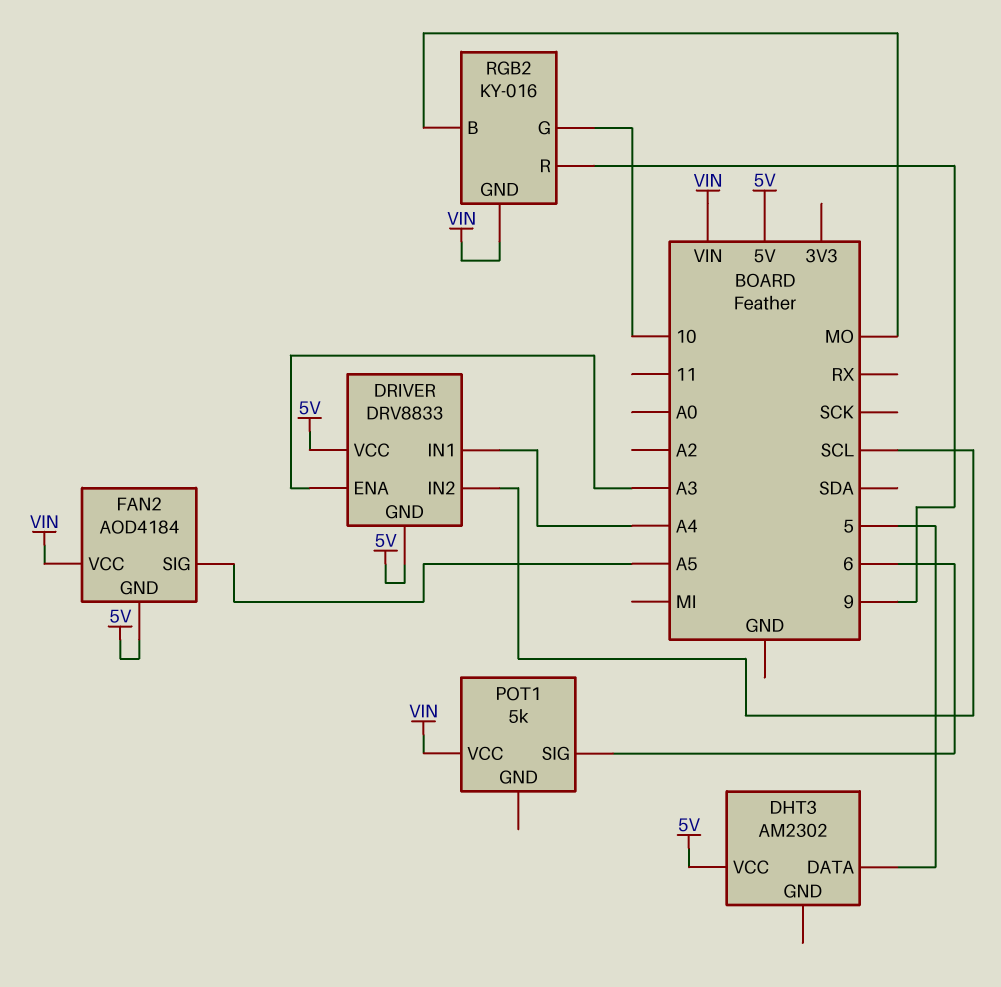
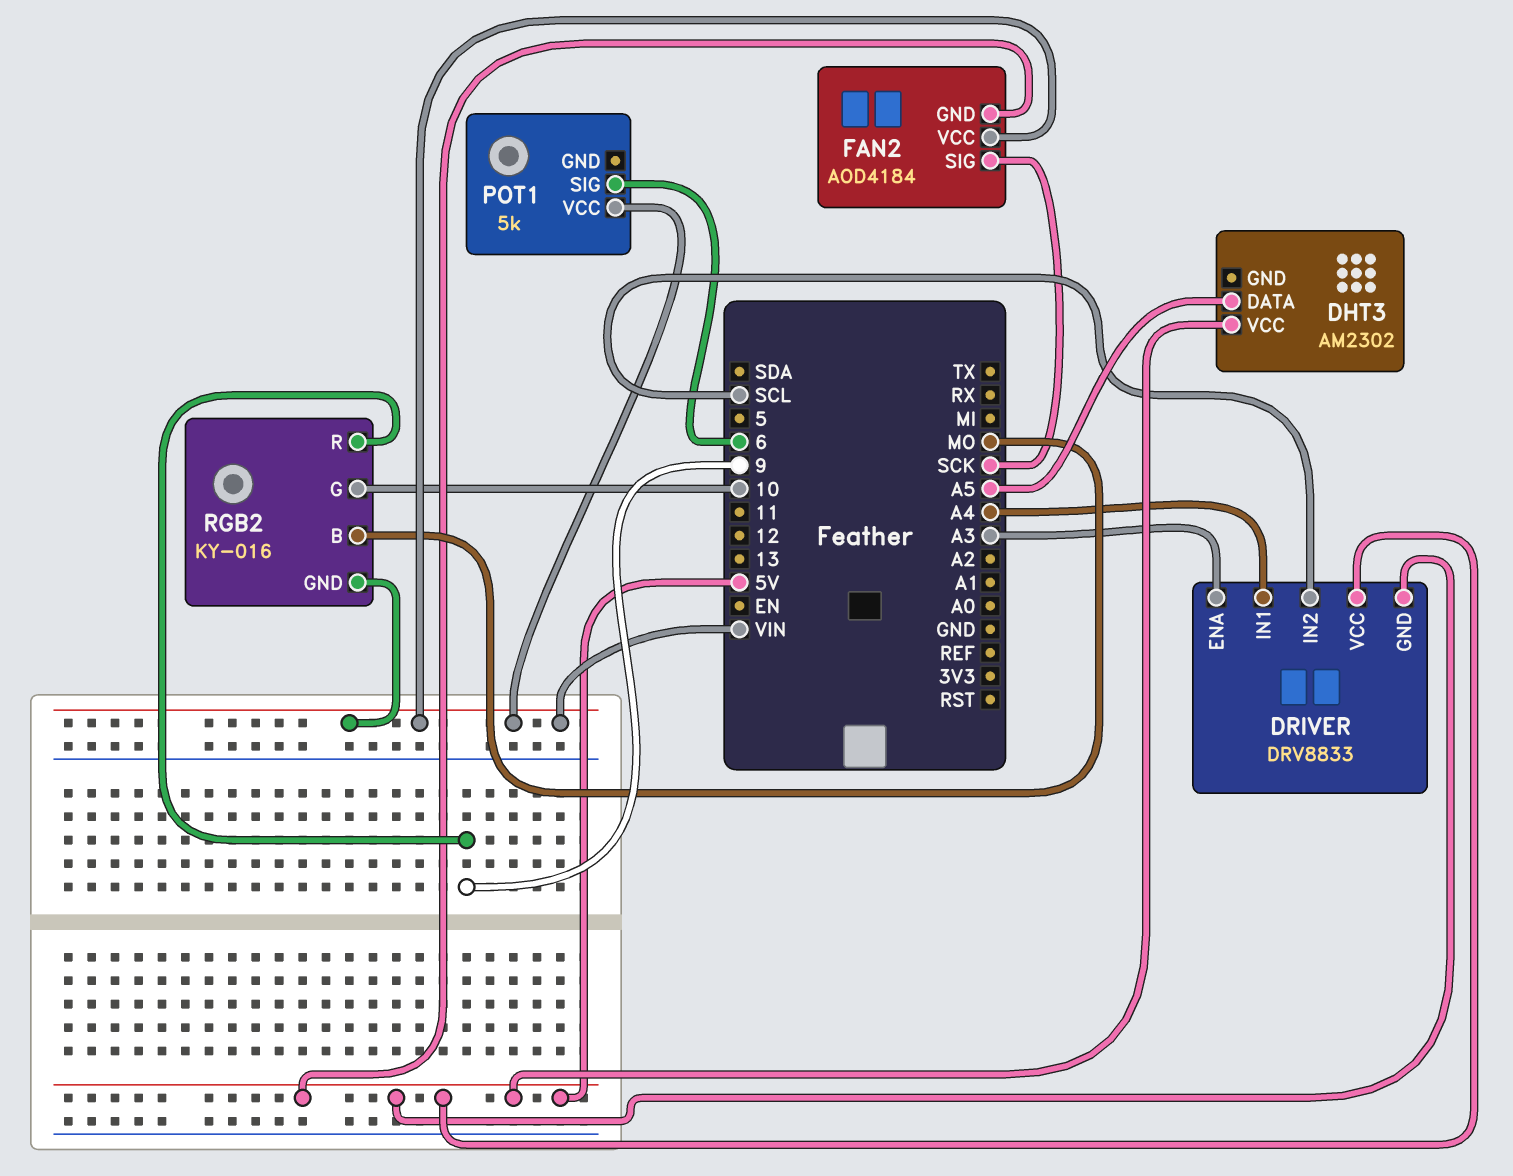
DHT3 pin DATA: 5 -> A5
FAN2 pin SIG: A5 -> SCK

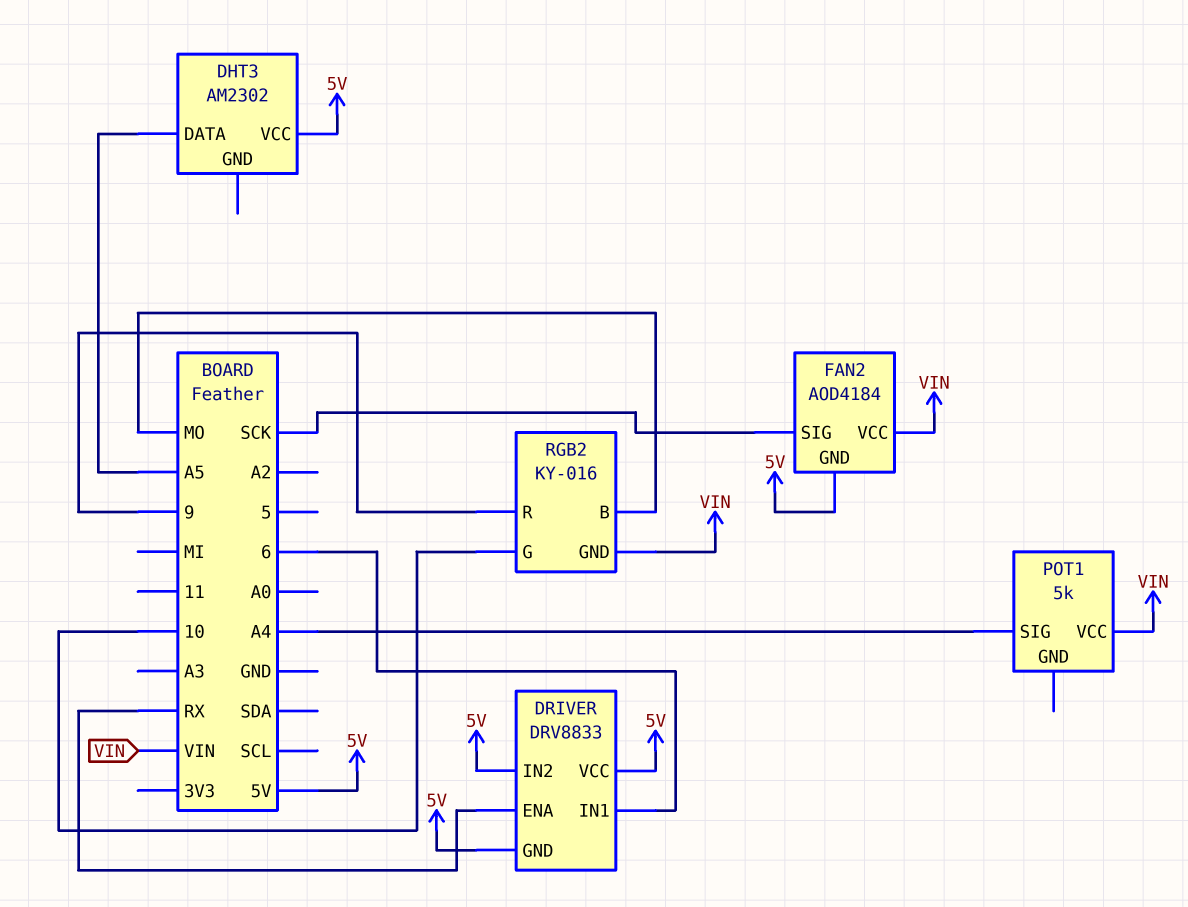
DRIVER pin ENA: A3 -> RX
DRIVER pin IN1: A4 -> 6
DRIVER pin IN2: SCL -> 5V
POT1 pin SIG: 6 -> A4

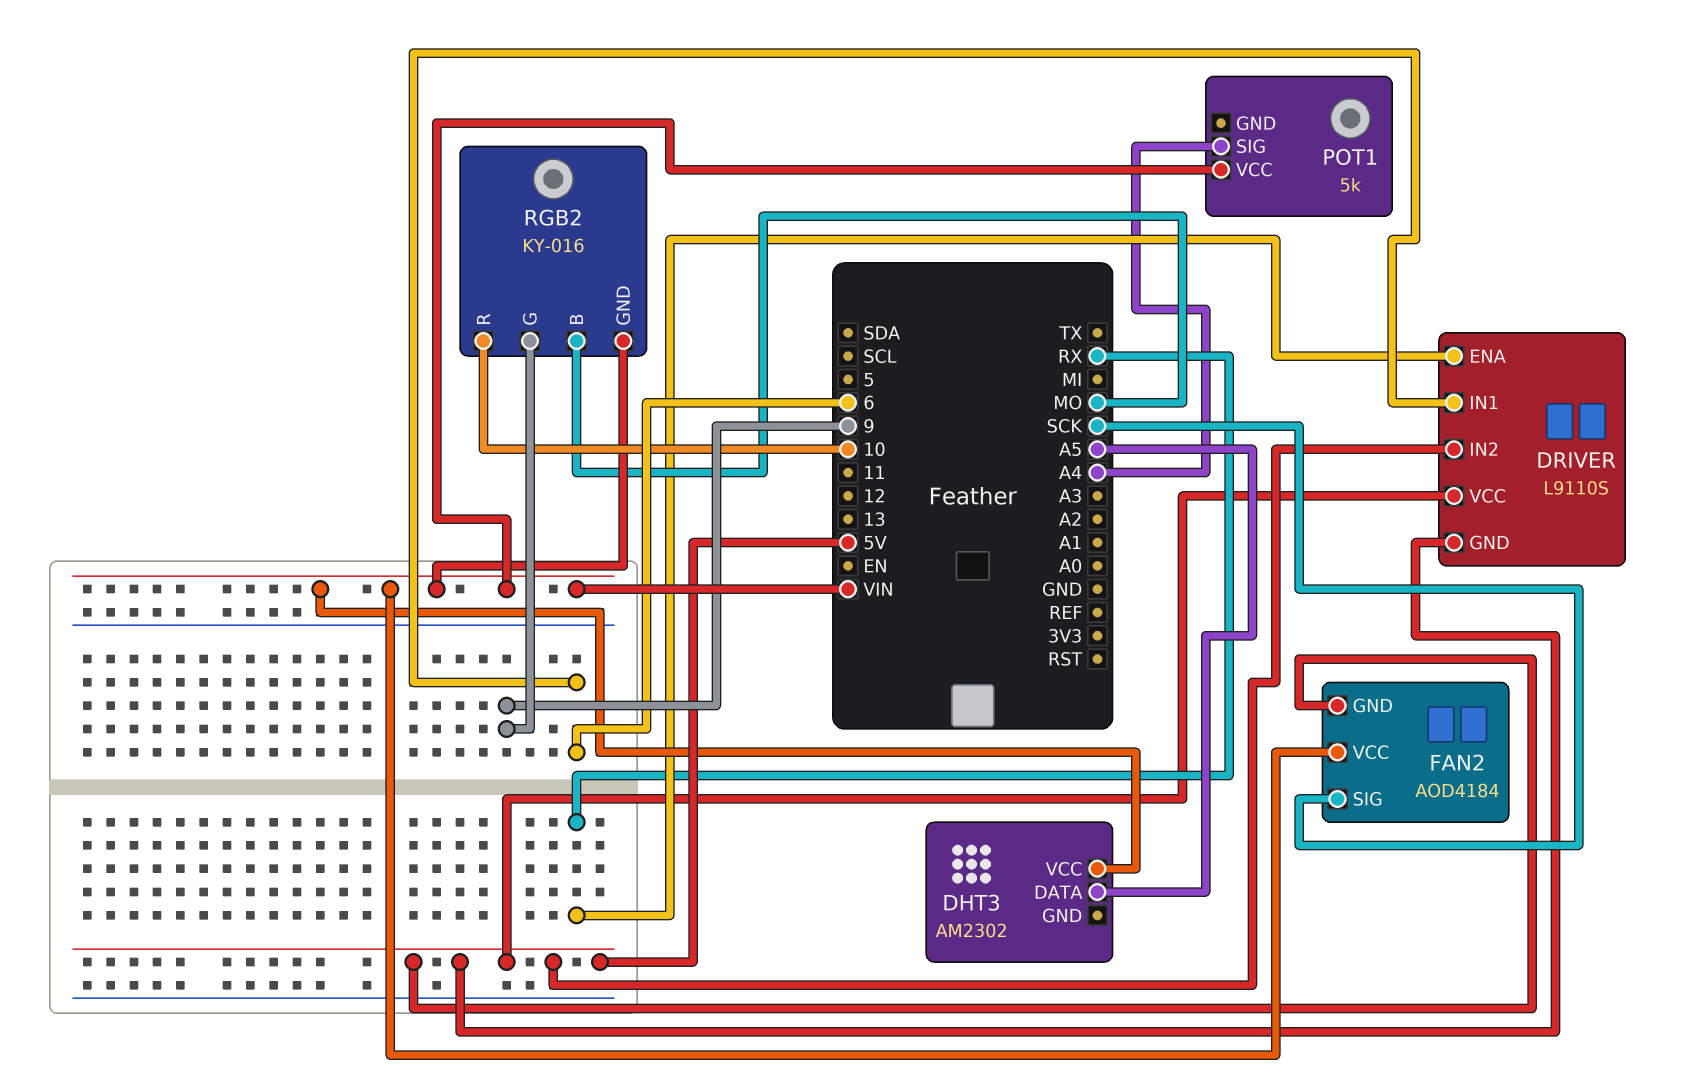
DHT3 pin VCC: 5V -> VIN
DRIVER: DRV8833 -> L9110S
RGB2 pin G: 10 -> 9
RGB2 pin R: 9 -> 10

